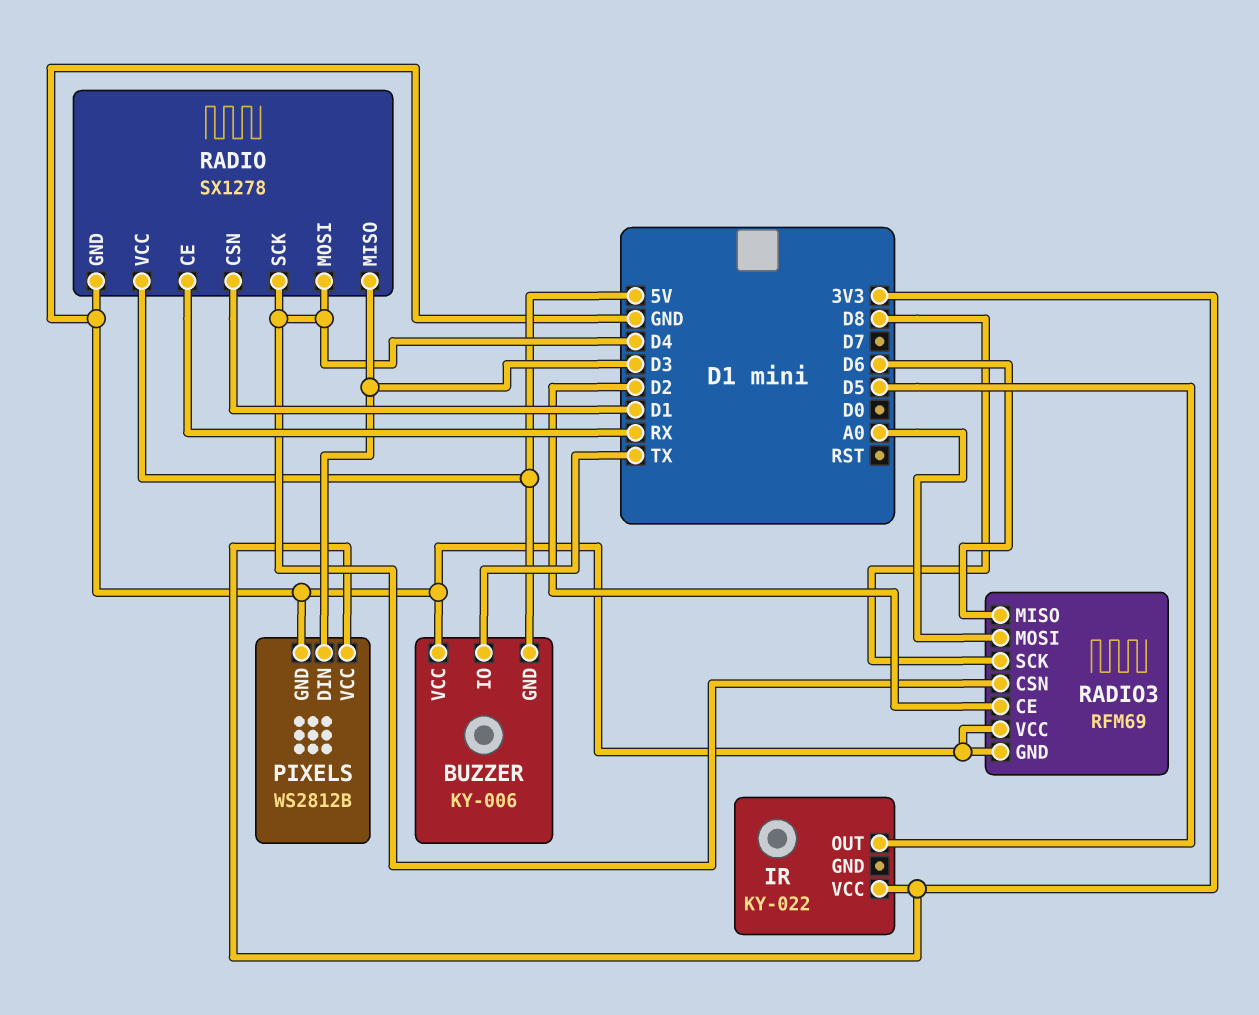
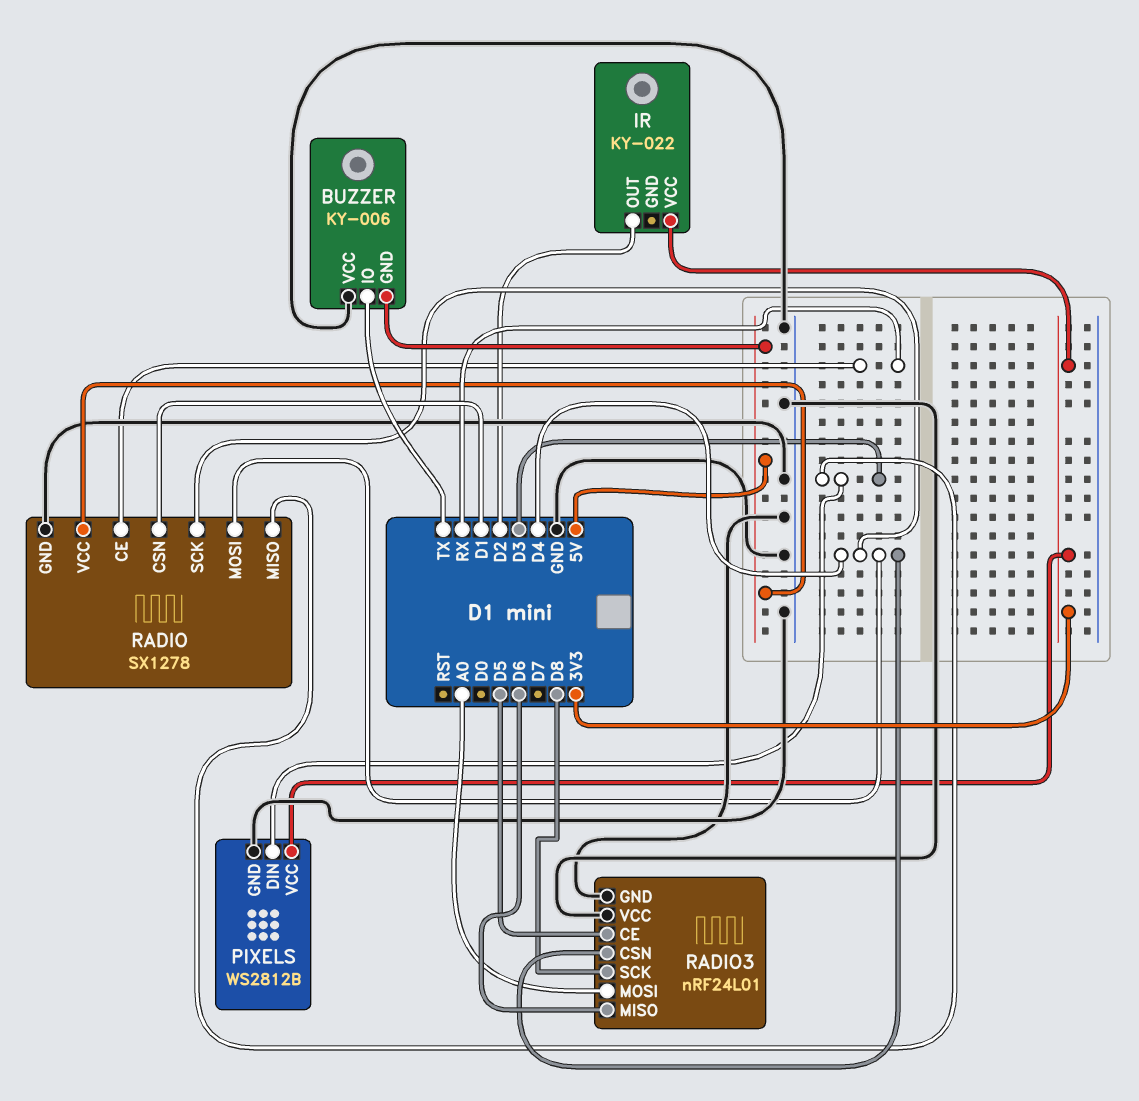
IR pin OUT: D5 -> D2
RADIO3: RFM69 -> nRF24L01
RADIO3 pin CE: D2 -> D5

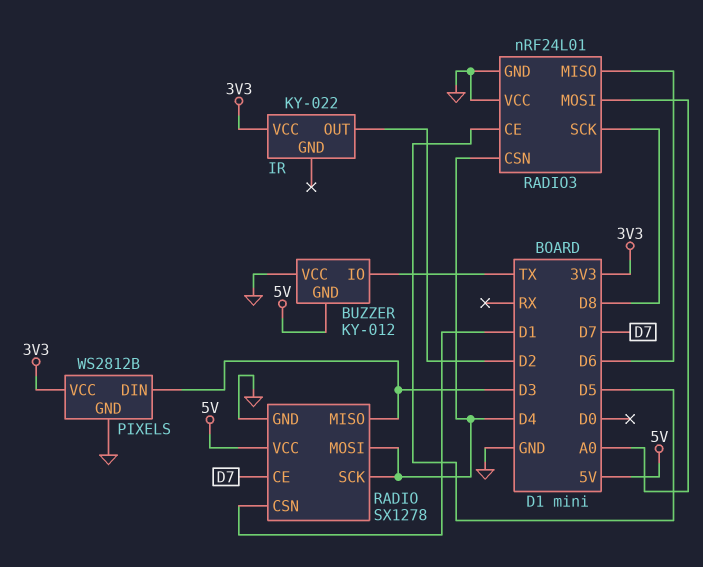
BUZZER: KY-006 -> KY-012
RADIO pin CE: RX -> D7

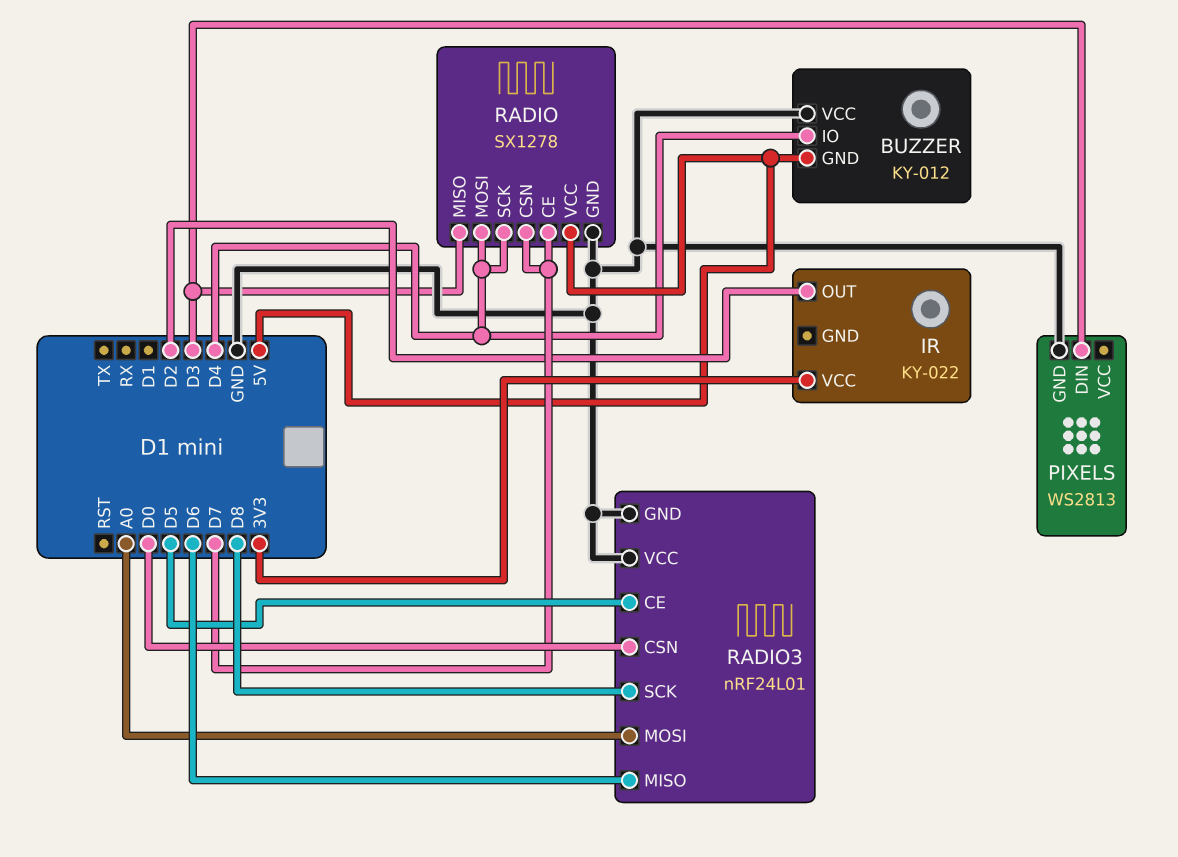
BUZZER pin IO: TX -> D4
PIXELS: WS2812B -> WS2813
PIXELS pin VCC: 3V3 -> none
RADIO pin CSN: D1 -> D7
RADIO3 pin CSN: D4 -> D0

